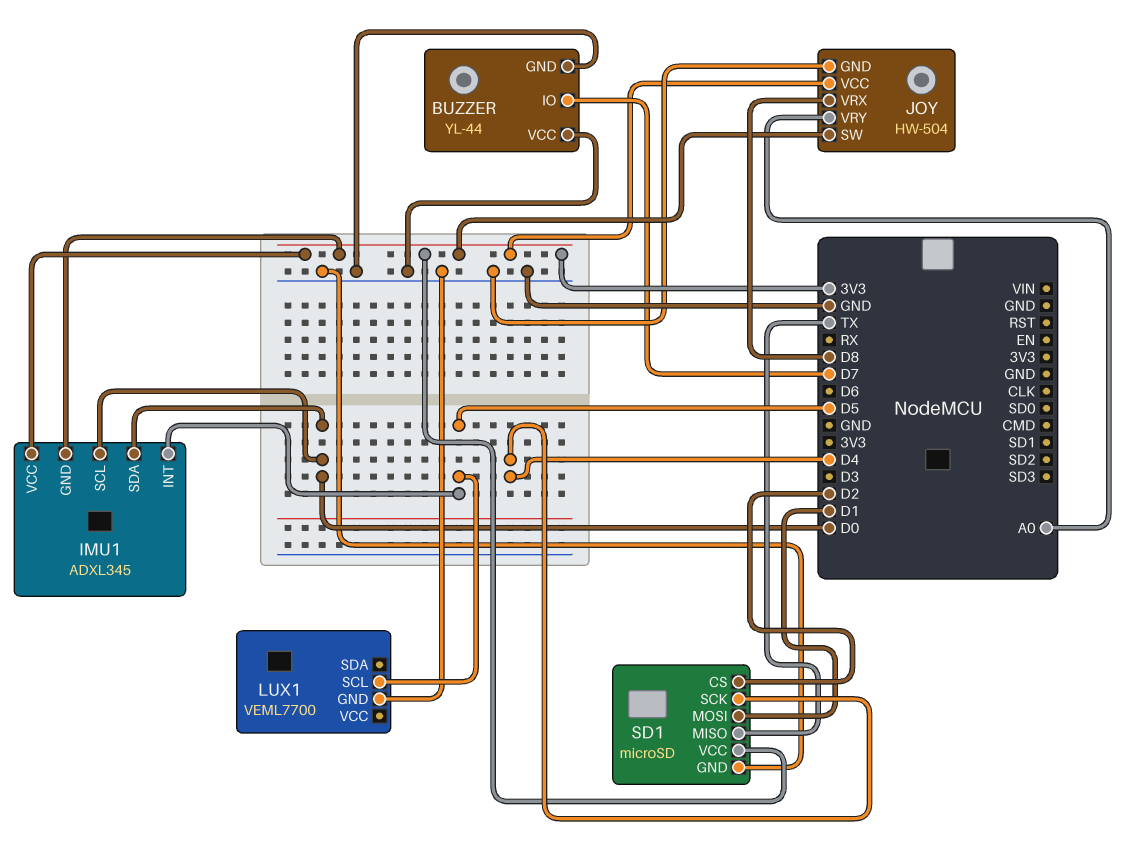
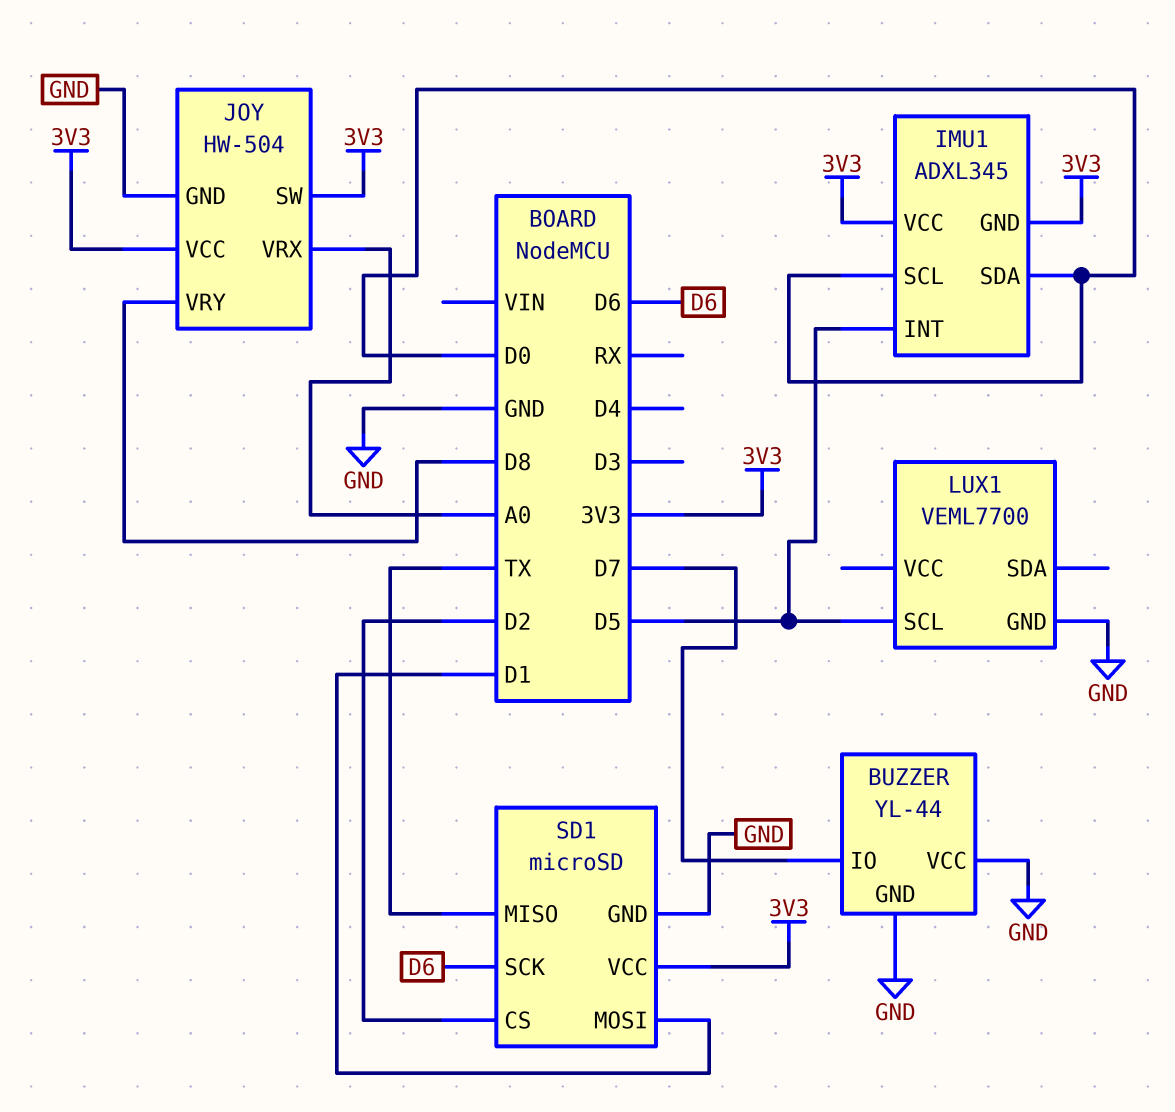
JOY pin VRX: D8 -> A0
JOY pin VRY: A0 -> D8
SD1 pin SCK: D4 -> D6

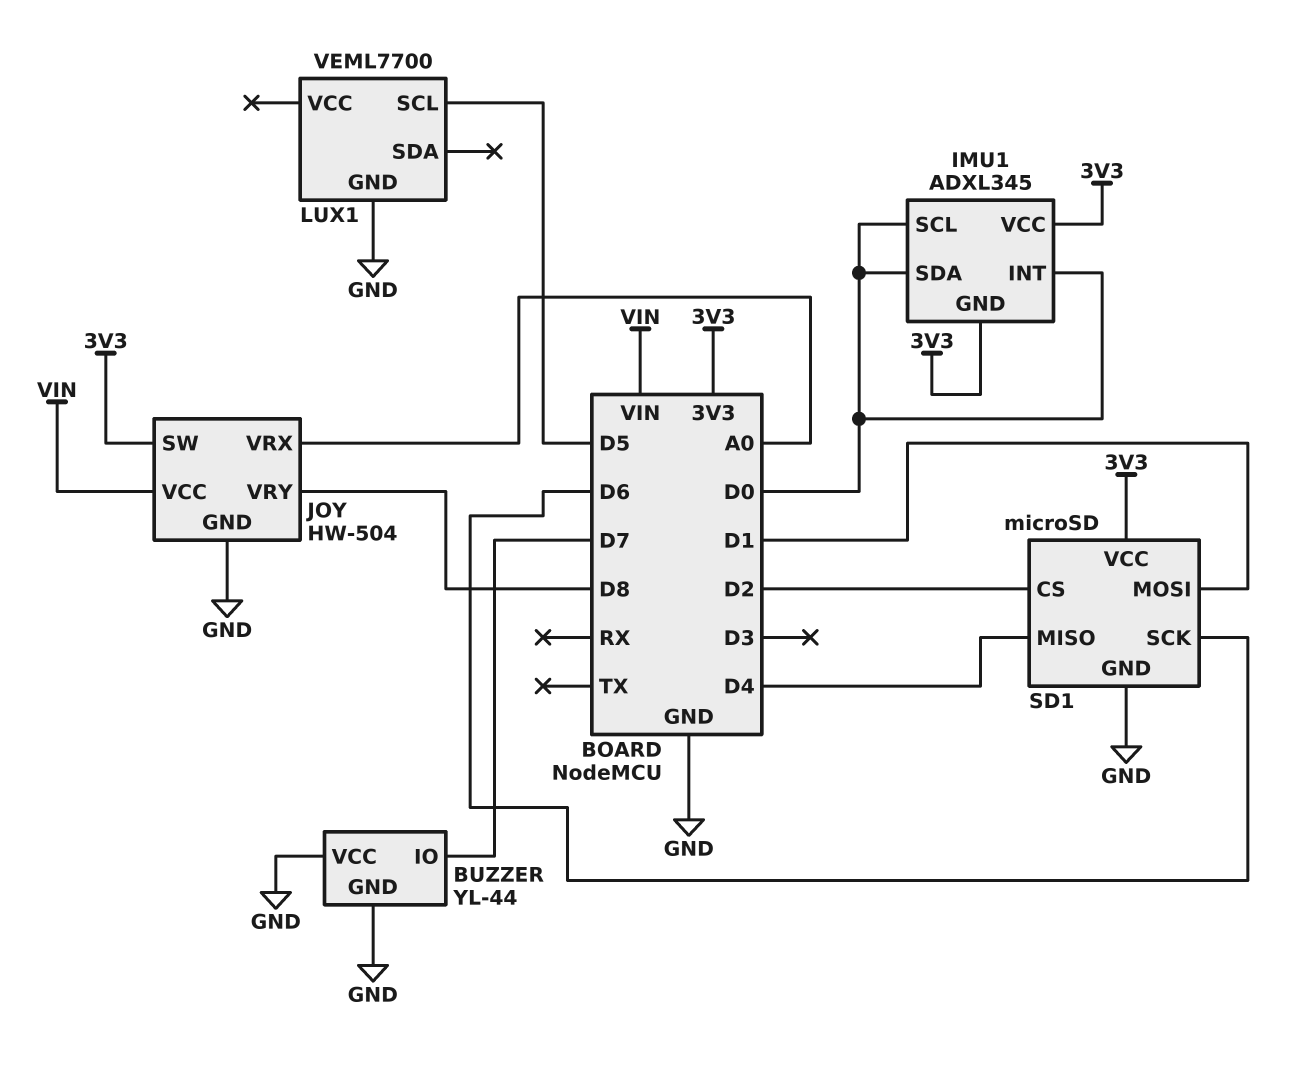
IMU1 pin INT: D5 -> D0
JOY pin VCC: 3V3 -> VIN
SD1 pin MISO: TX -> D4

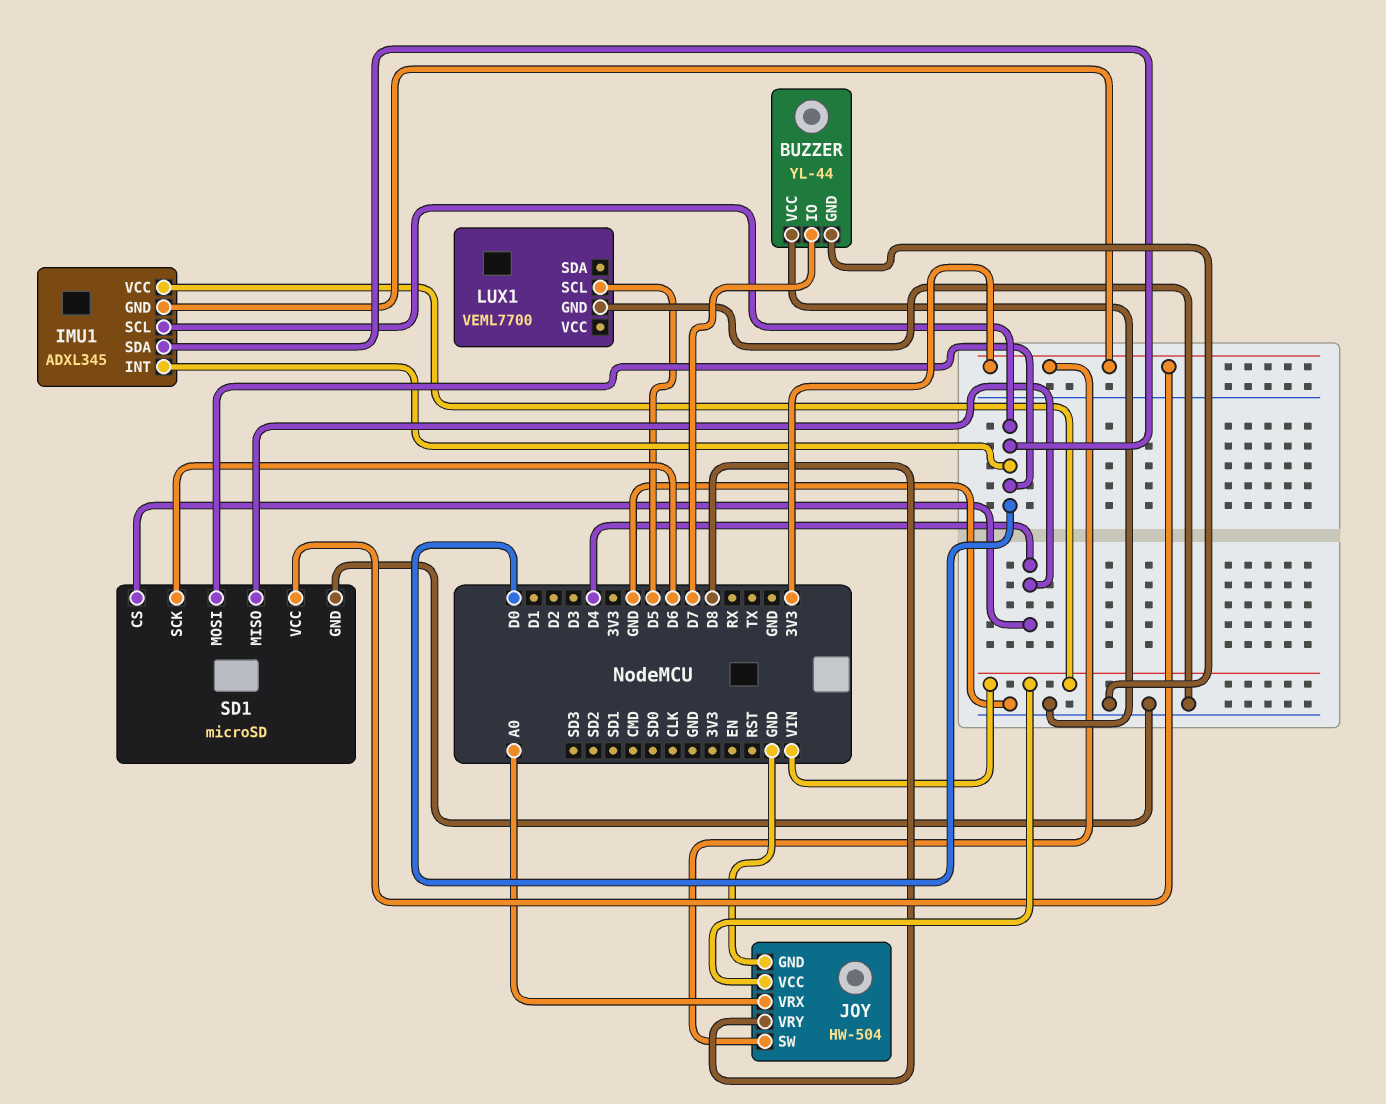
IMU1 pin VCC: 3V3 -> VIN
SD1 pin CS: D2 -> D4
SD1 pin MOSI: D1 -> D0

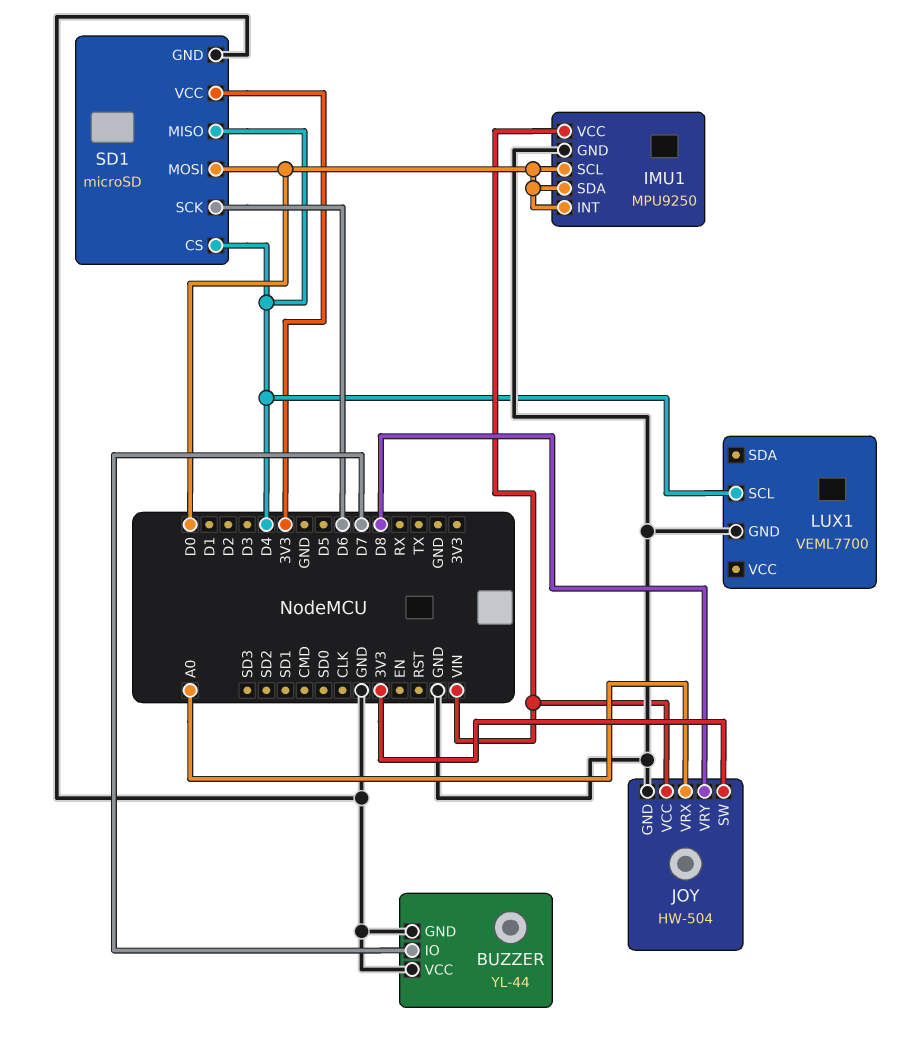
IMU1: ADXL345 -> MPU9250
IMU1 pin GND: 3V3 -> GND
LUX1 pin SCL: D5 -> D4

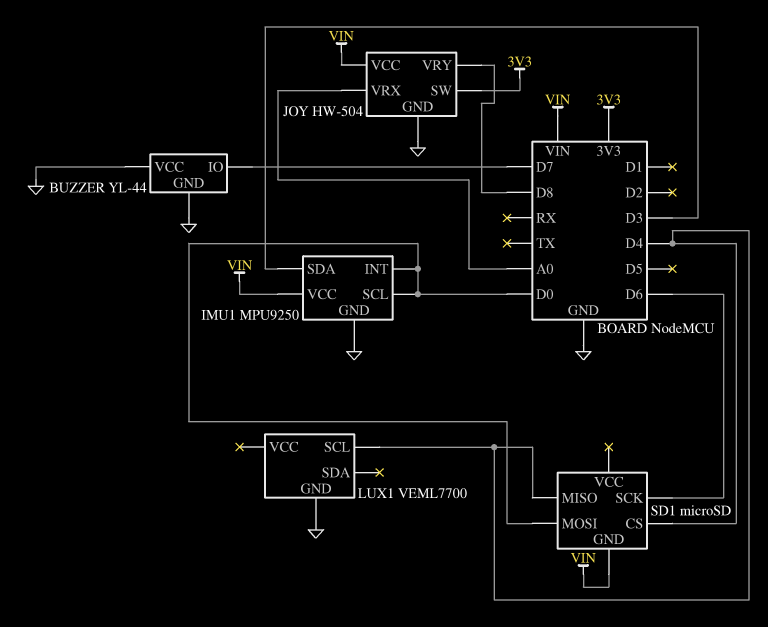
IMU1 pin SDA: D0 -> D3
SD1 pin GND: GND -> VIN
SD1 pin VCC: 3V3 -> none

